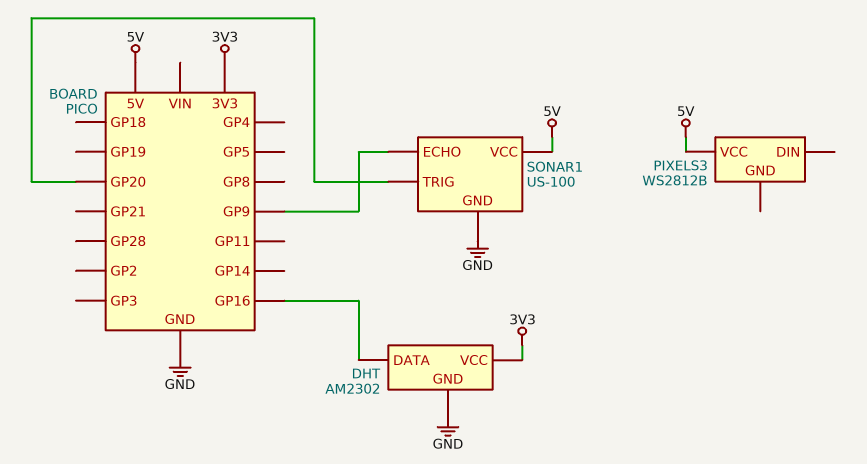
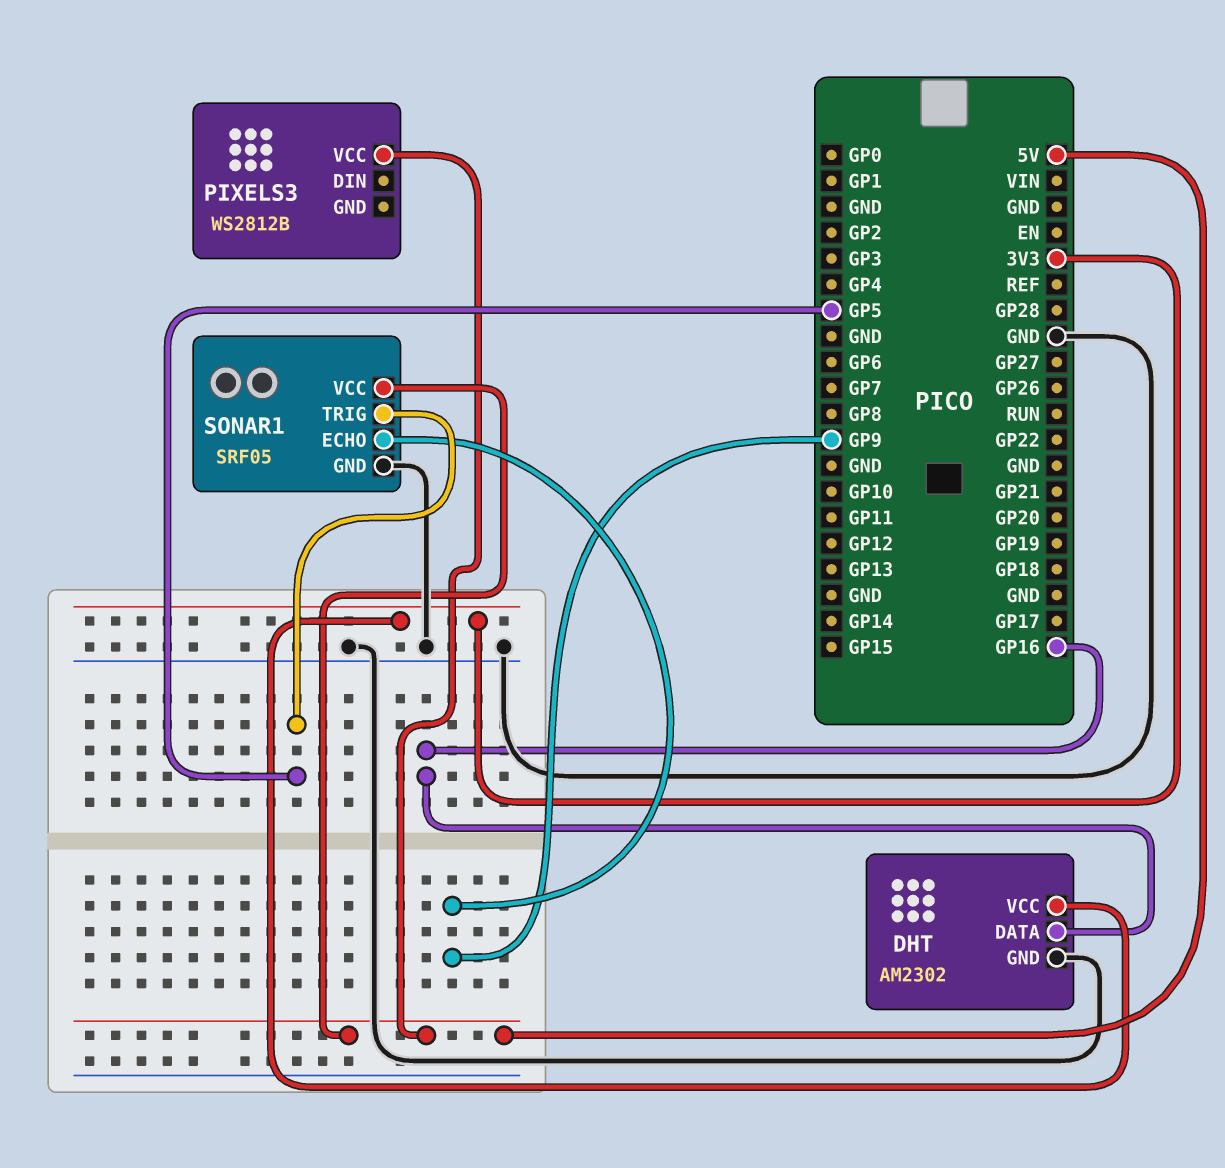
SONAR1: US-100 -> SRF05
SONAR1 pin TRIG: GP20 -> GP5

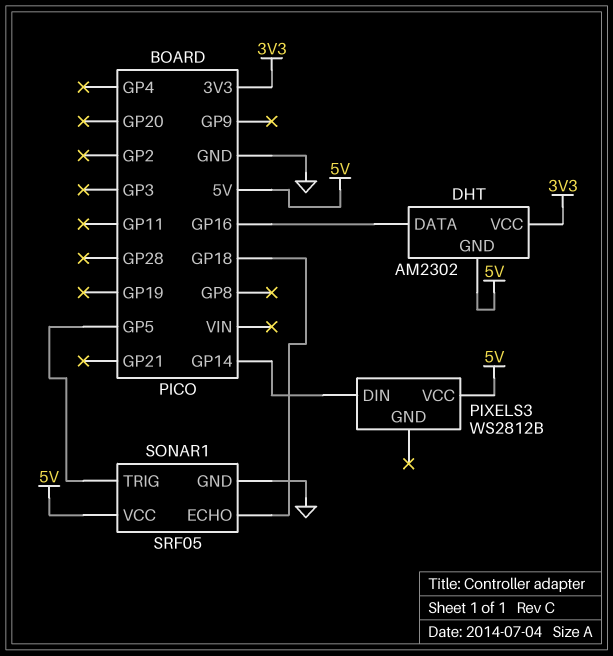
DHT pin GND: GND -> 5V
PIXELS3 pin DIN: none -> GP14
SONAR1 pin ECHO: GP9 -> GP18

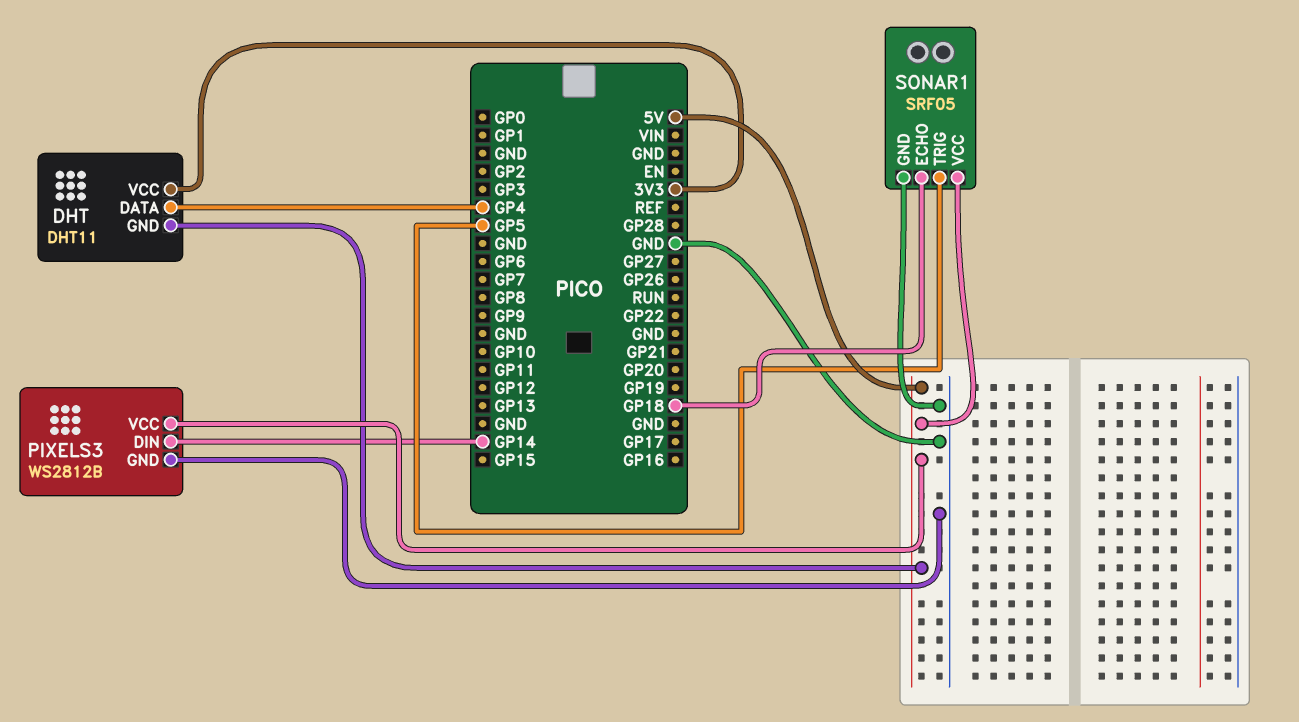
DHT: AM2302 -> DHT11
DHT pin DATA: GP16 -> GP4
PIXELS3 pin GND: none -> GND

